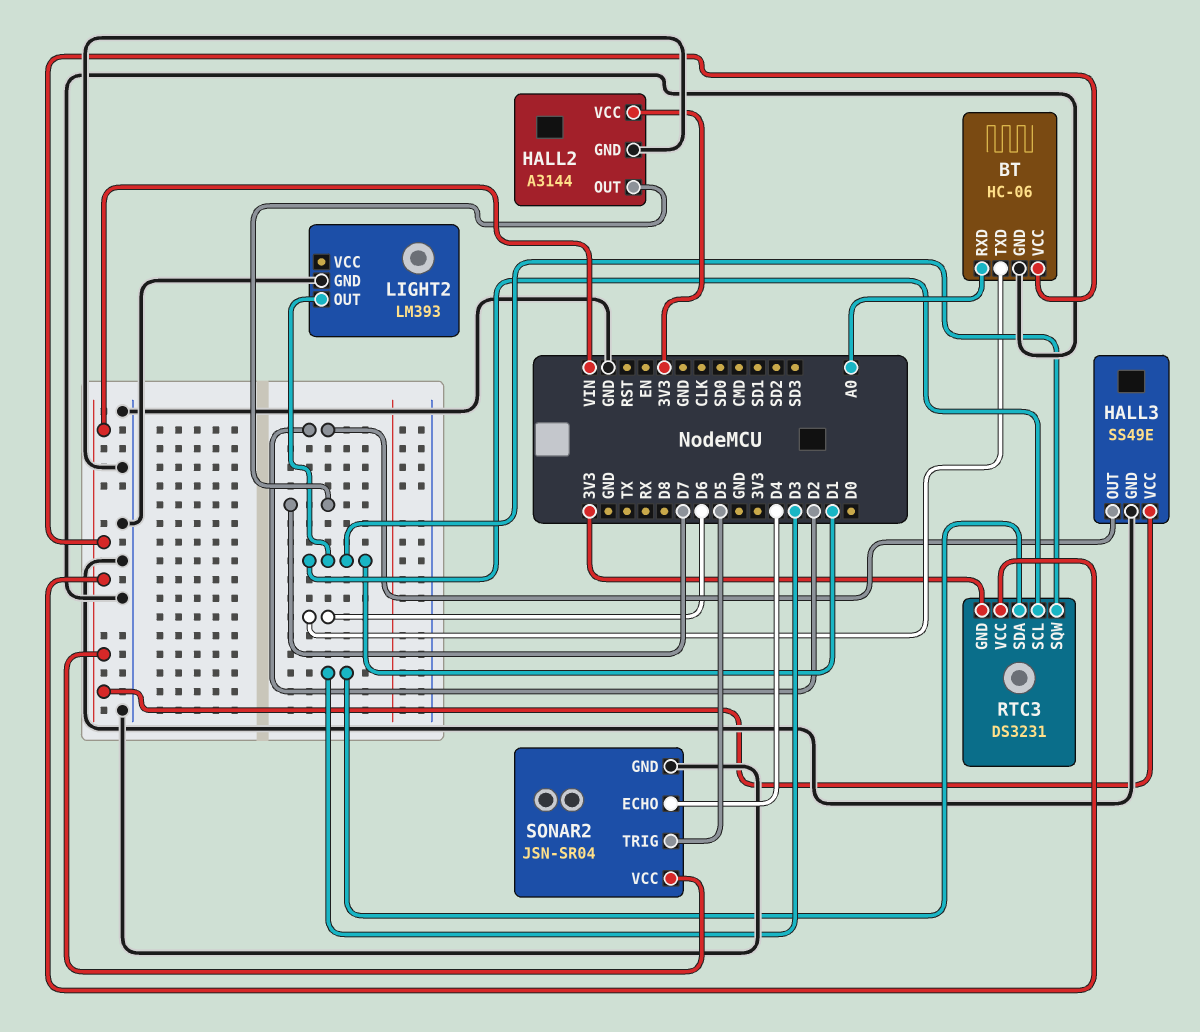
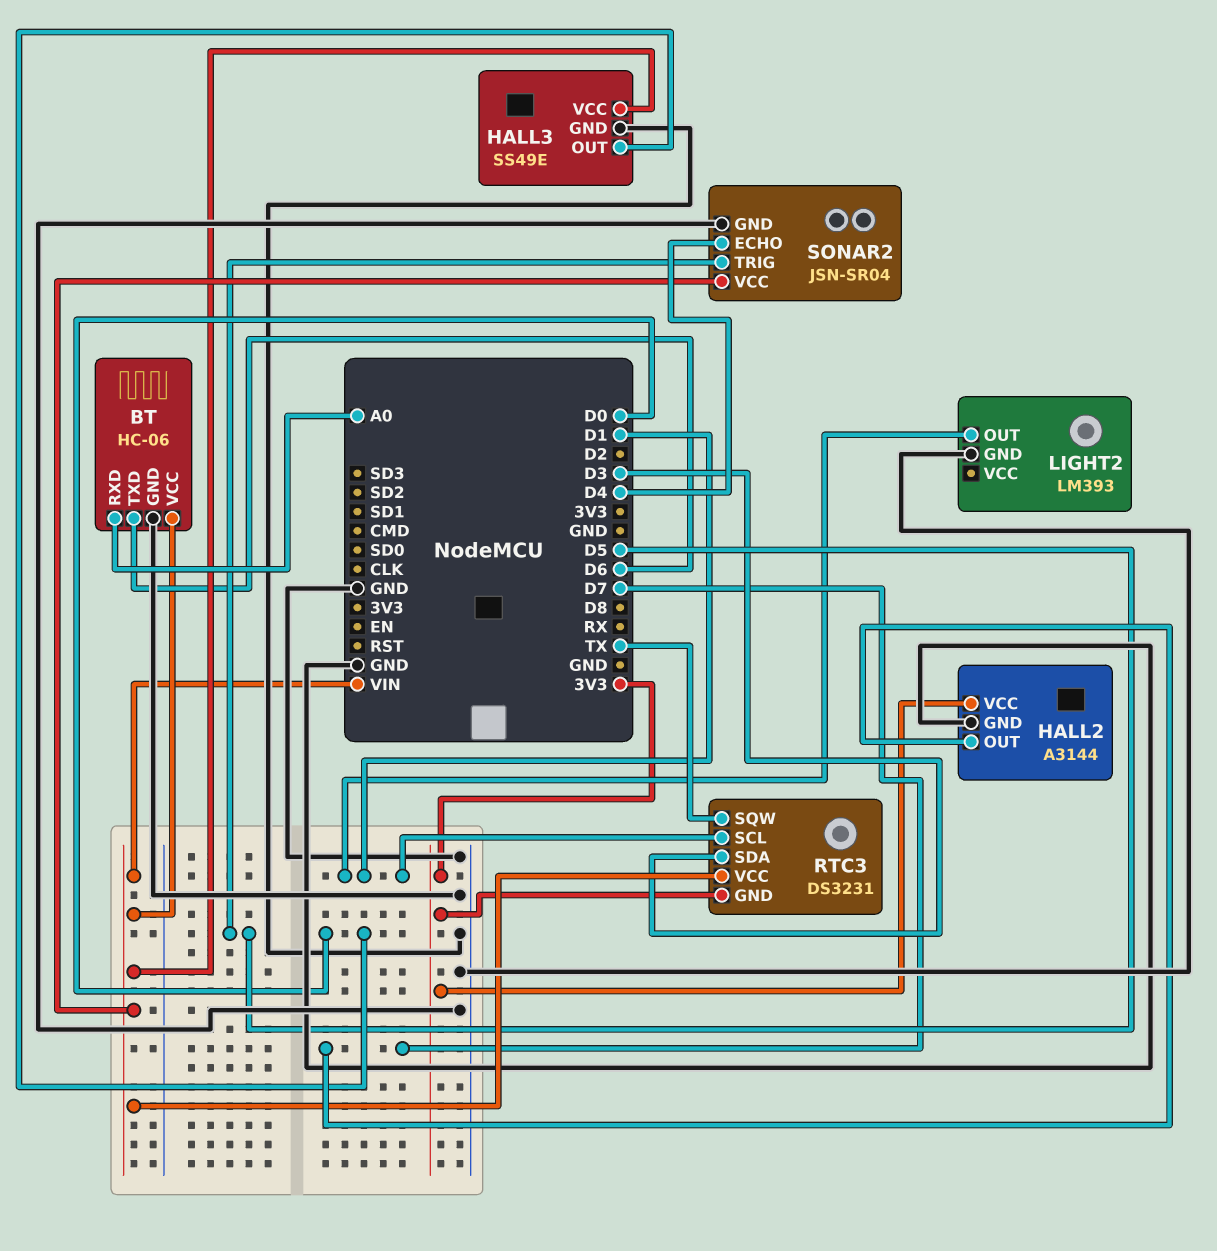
HALL3 pin OUT: D2 -> D0
RTC3 pin SQW: D1 -> TX

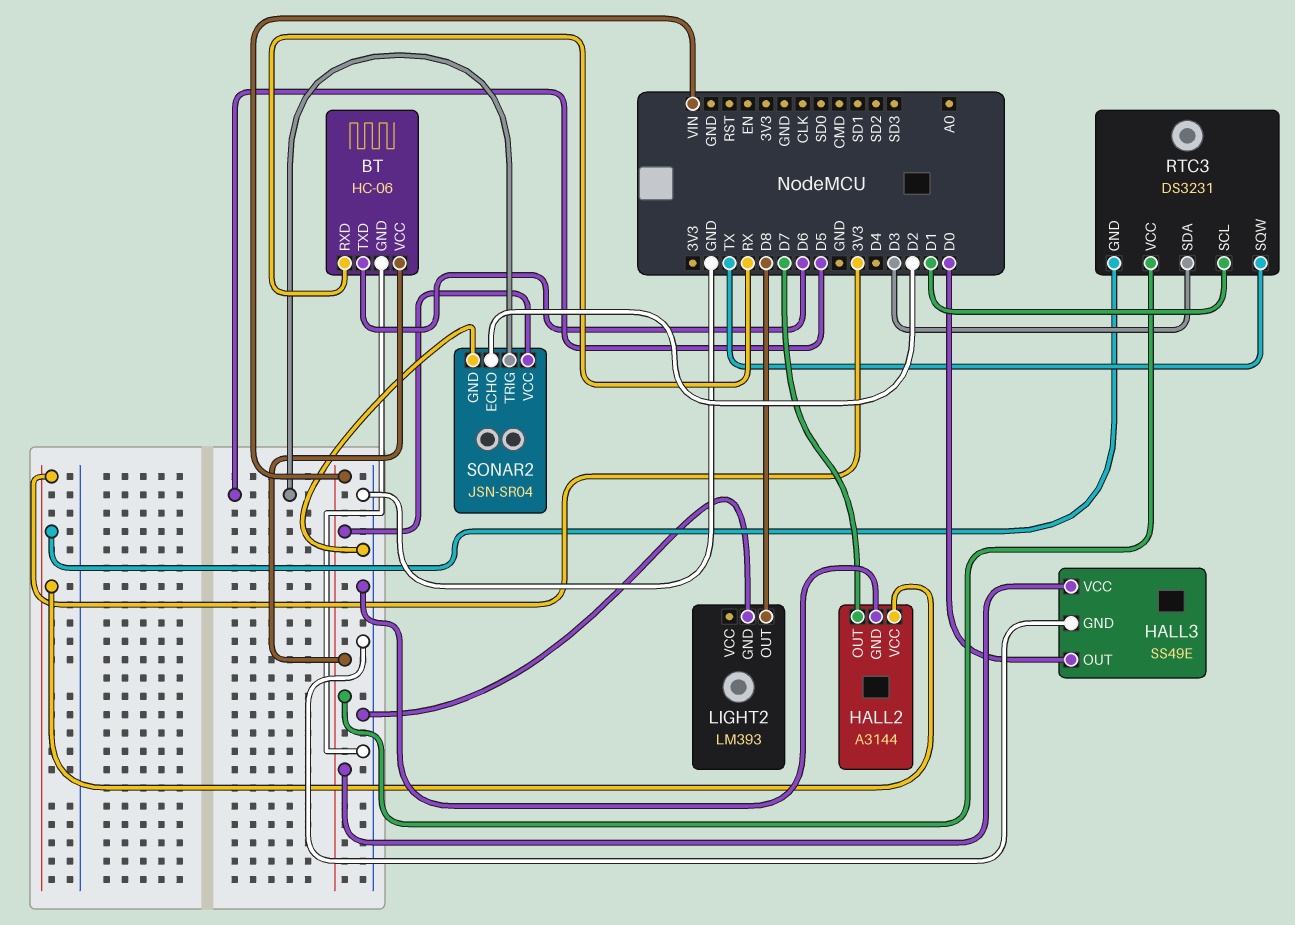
BT pin RXD: A0 -> RX
LIGHT2 pin OUT: D1 -> D8
SONAR2 pin ECHO: D4 -> D2

